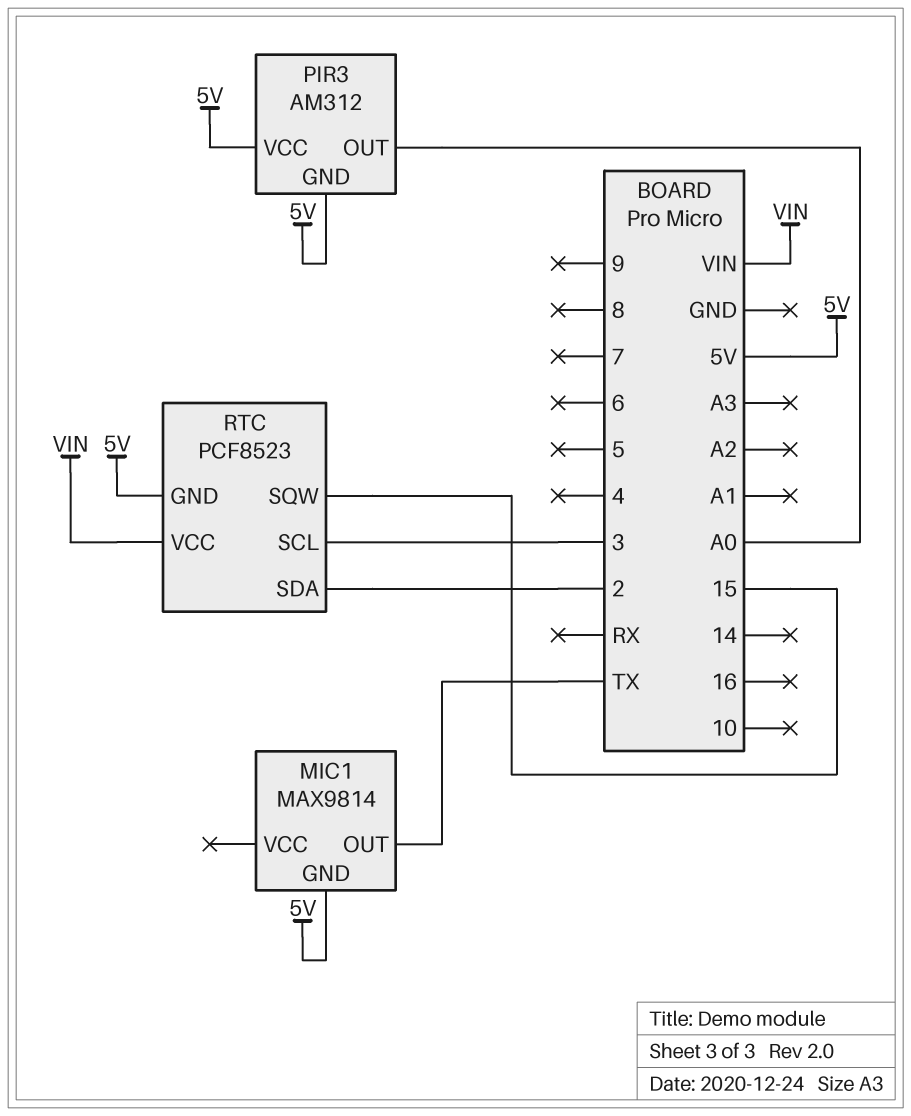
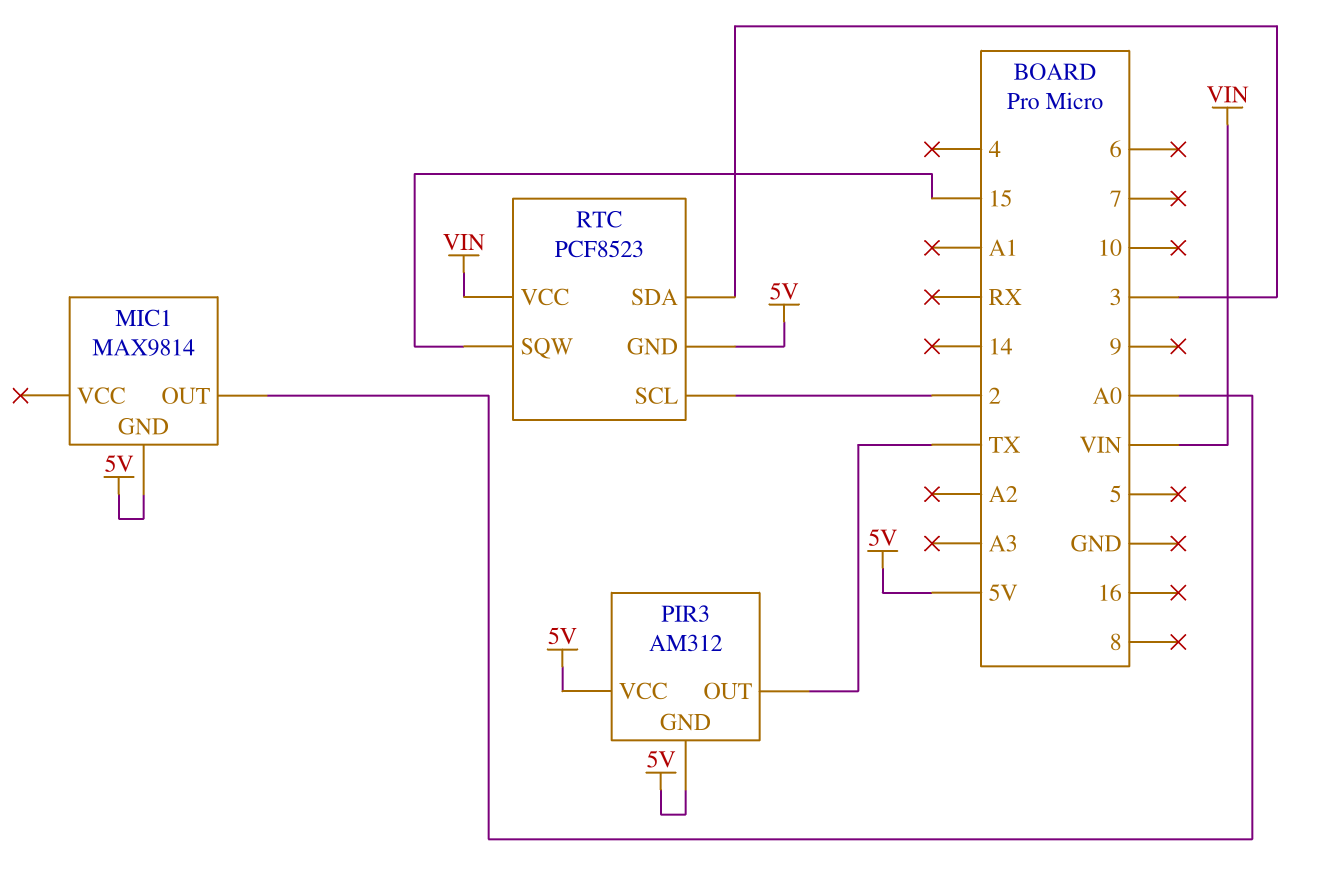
MIC1 pin OUT: TX -> A0
PIR3 pin OUT: A0 -> TX
RTC pin SCL: 3 -> 2
RTC pin SDA: 2 -> 3

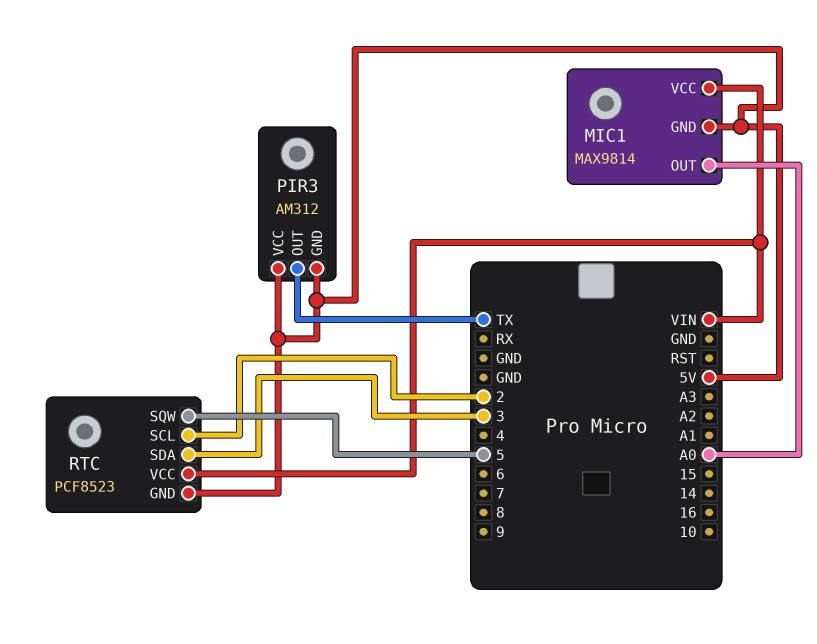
MIC1 pin VCC: none -> VIN
RTC pin SQW: 15 -> 5

